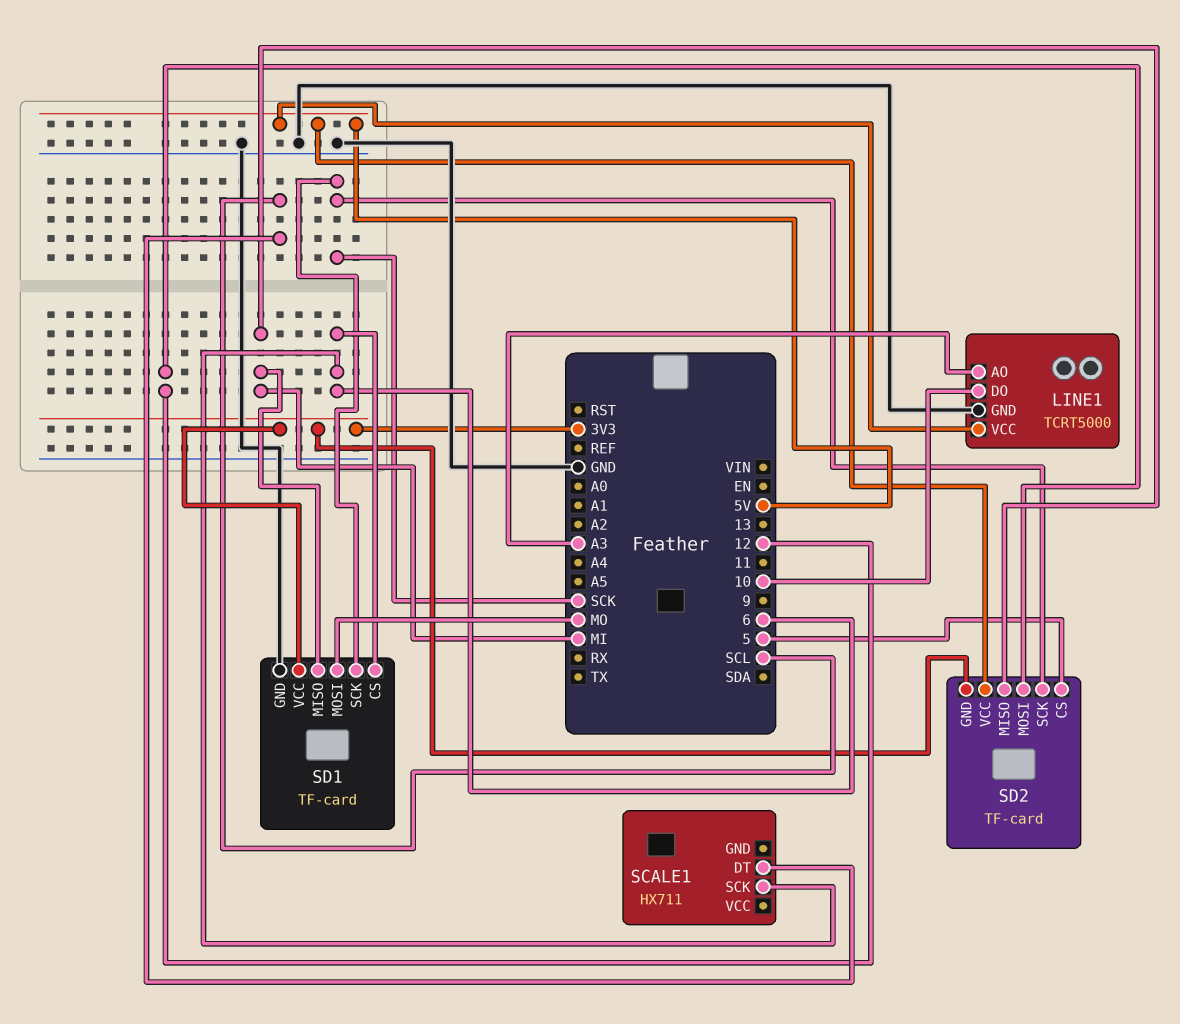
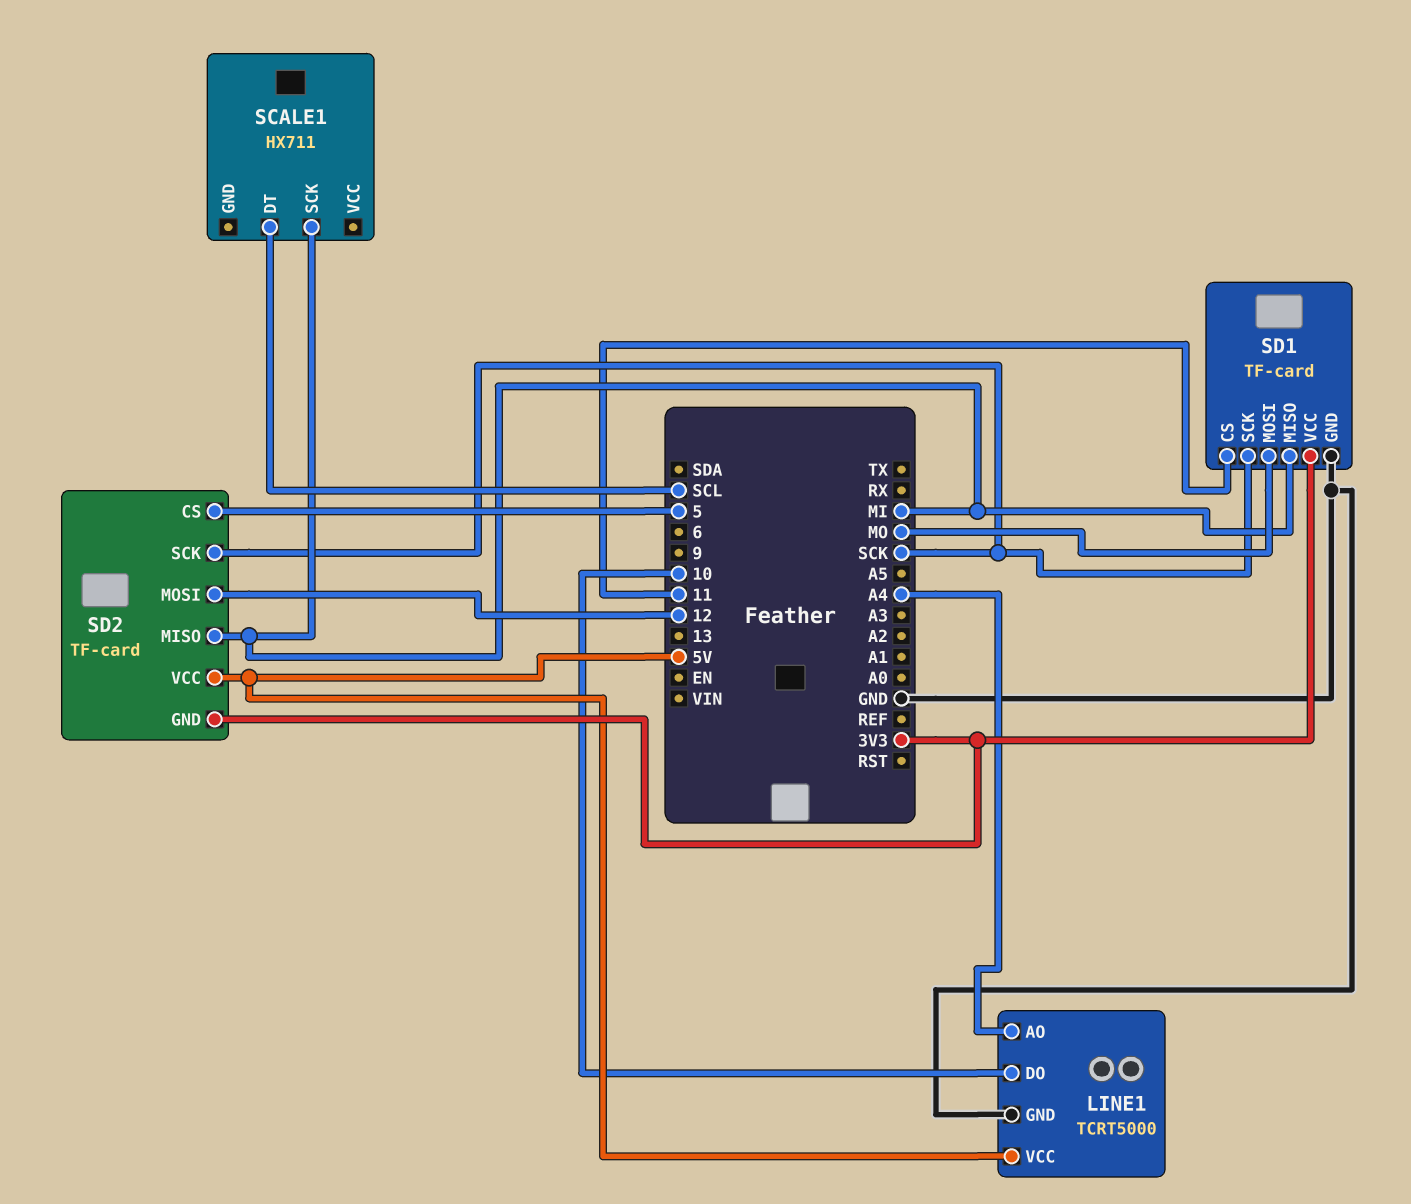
LINE1 pin AO: A3 -> A4
SCALE1 pin SCK: 6 -> MI
SD1 pin CS: 6 -> 11

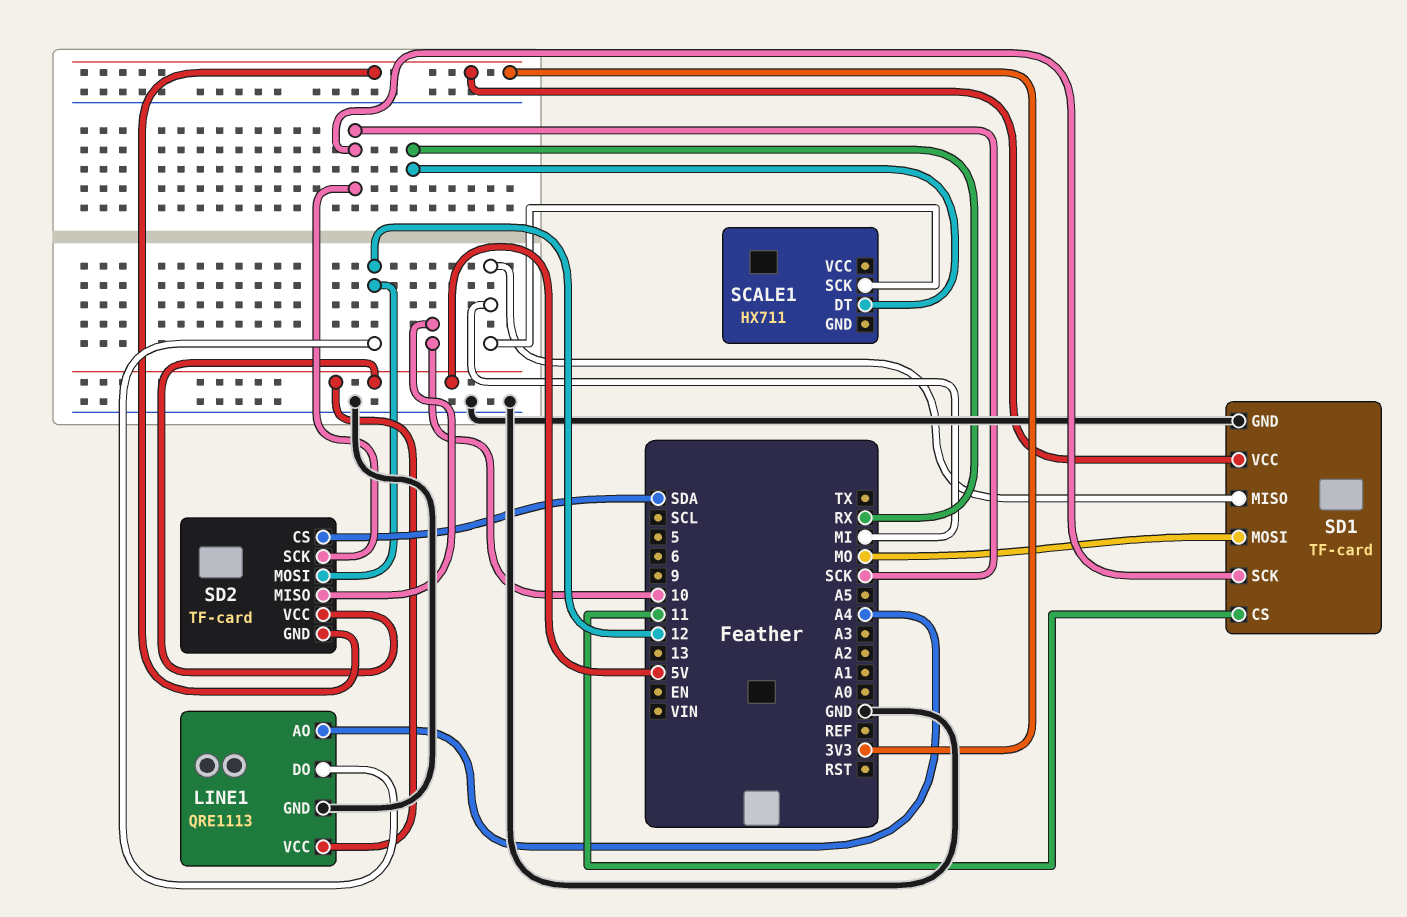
LINE1: TCRT5000 -> QRE1113
LINE1 pin DO: 10 -> 12
SCALE1 pin DT: SCL -> RX
SD2 pin CS: 5 -> SDA
SD2 pin MISO: MI -> 10

